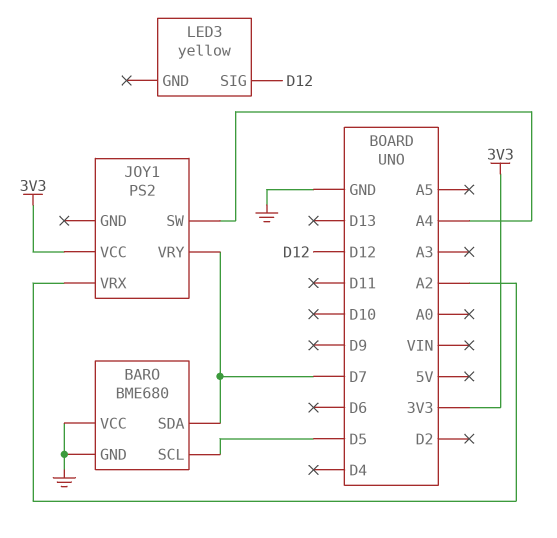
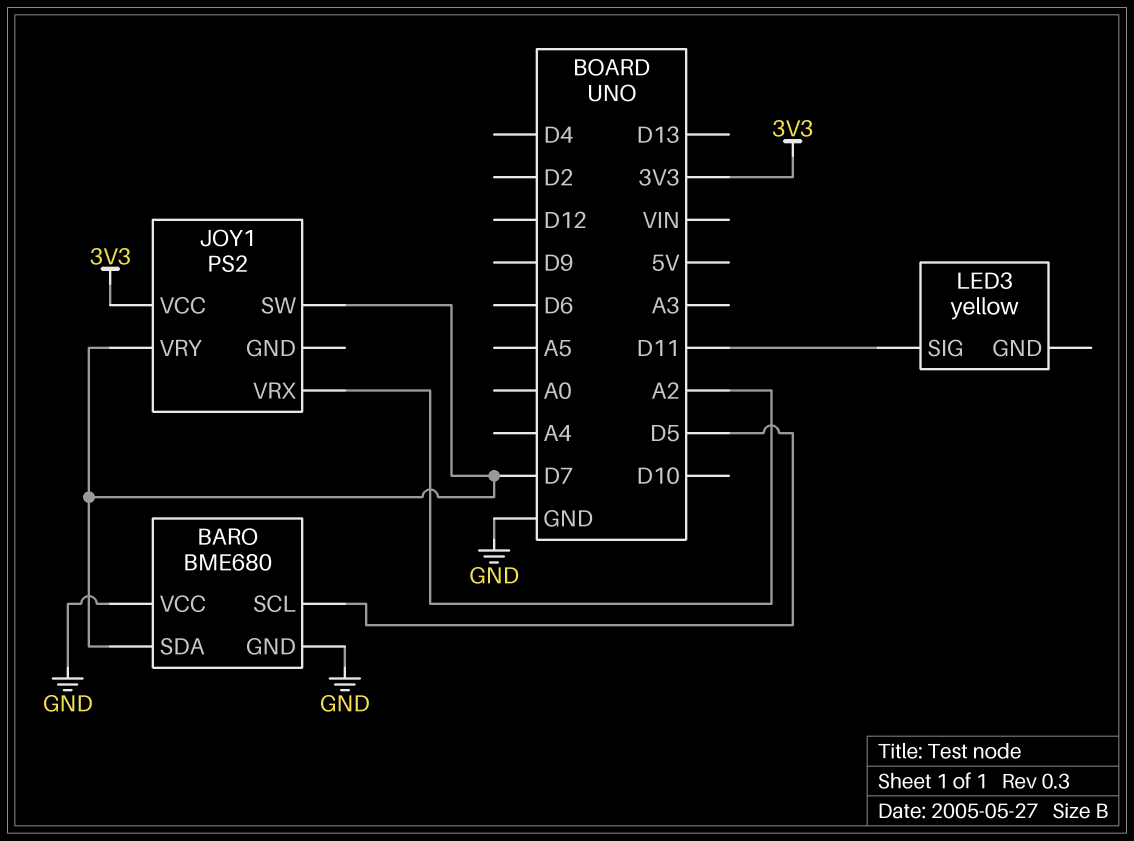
JOY1 pin SW: A4 -> D7
LED3 pin SIG: D12 -> D11

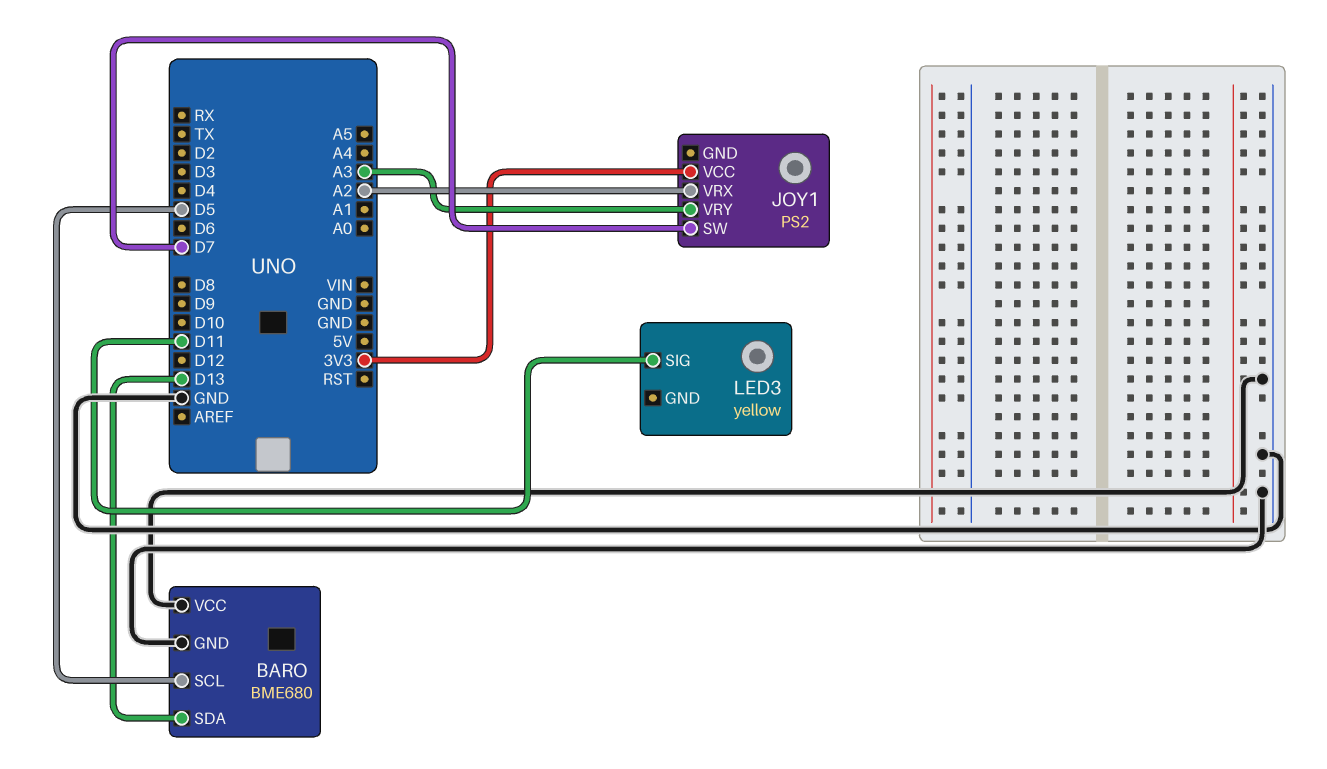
BARO pin SDA: D7 -> D13
JOY1 pin VRY: D7 -> A3

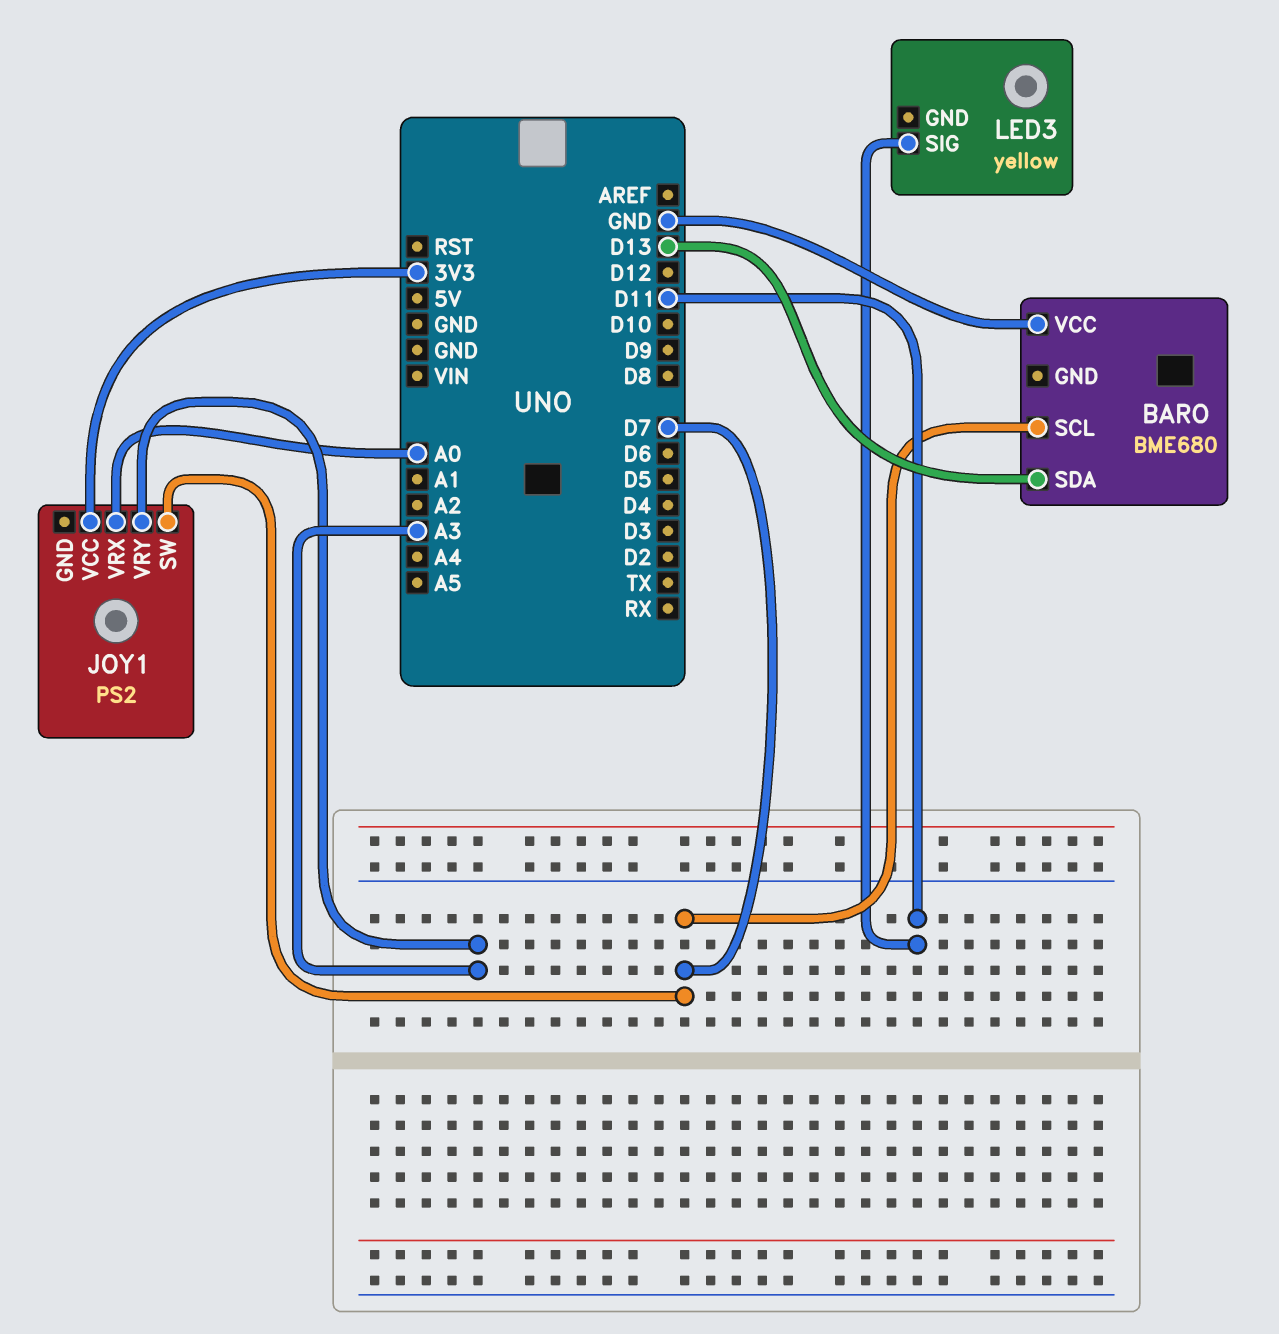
BARO pin GND: GND -> none
BARO pin SCL: D5 -> D7
JOY1 pin VRX: A2 -> A0

